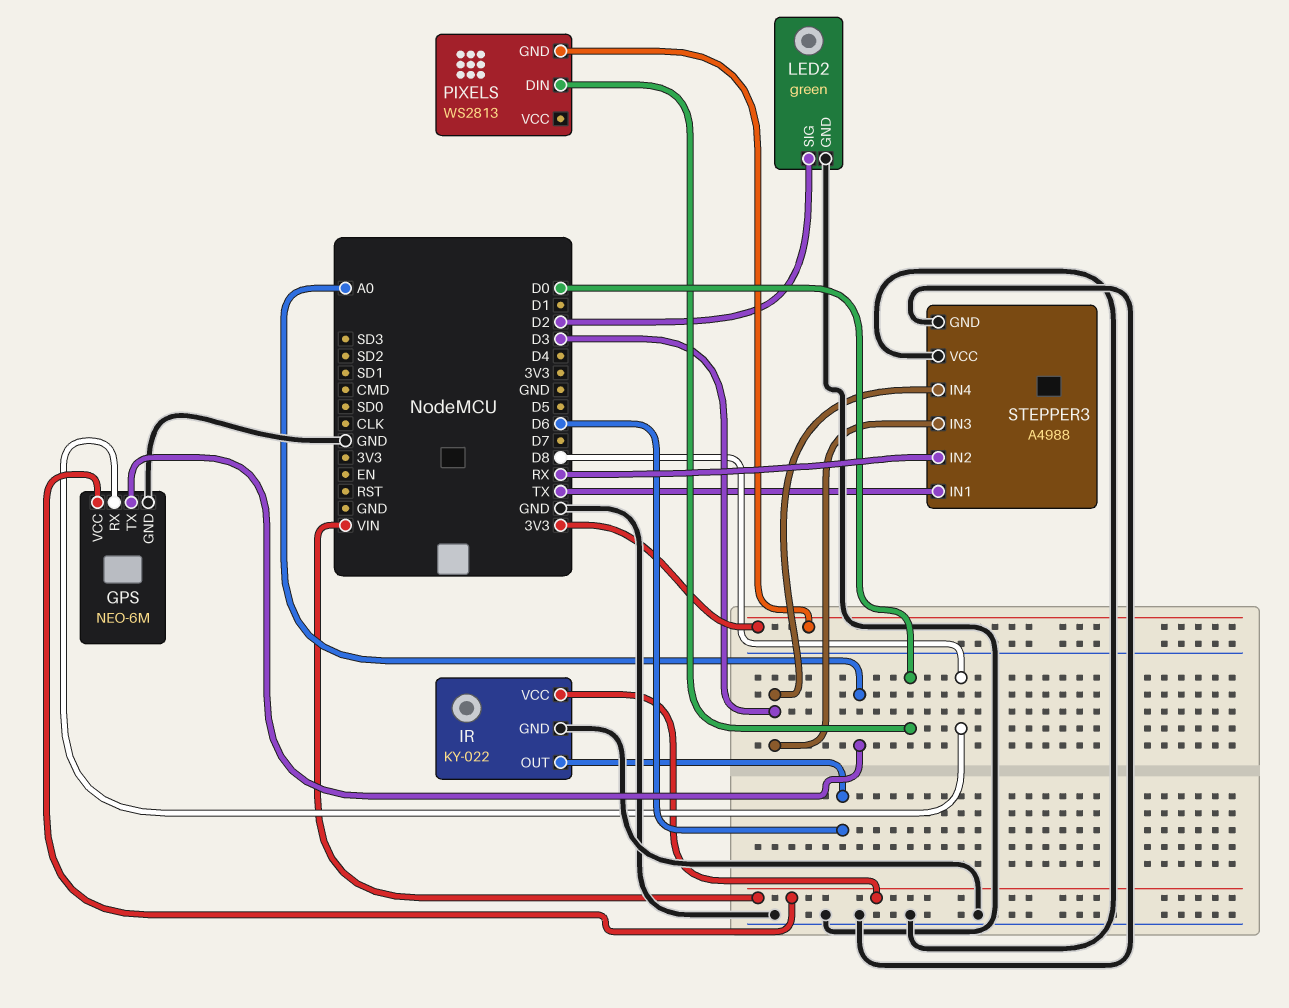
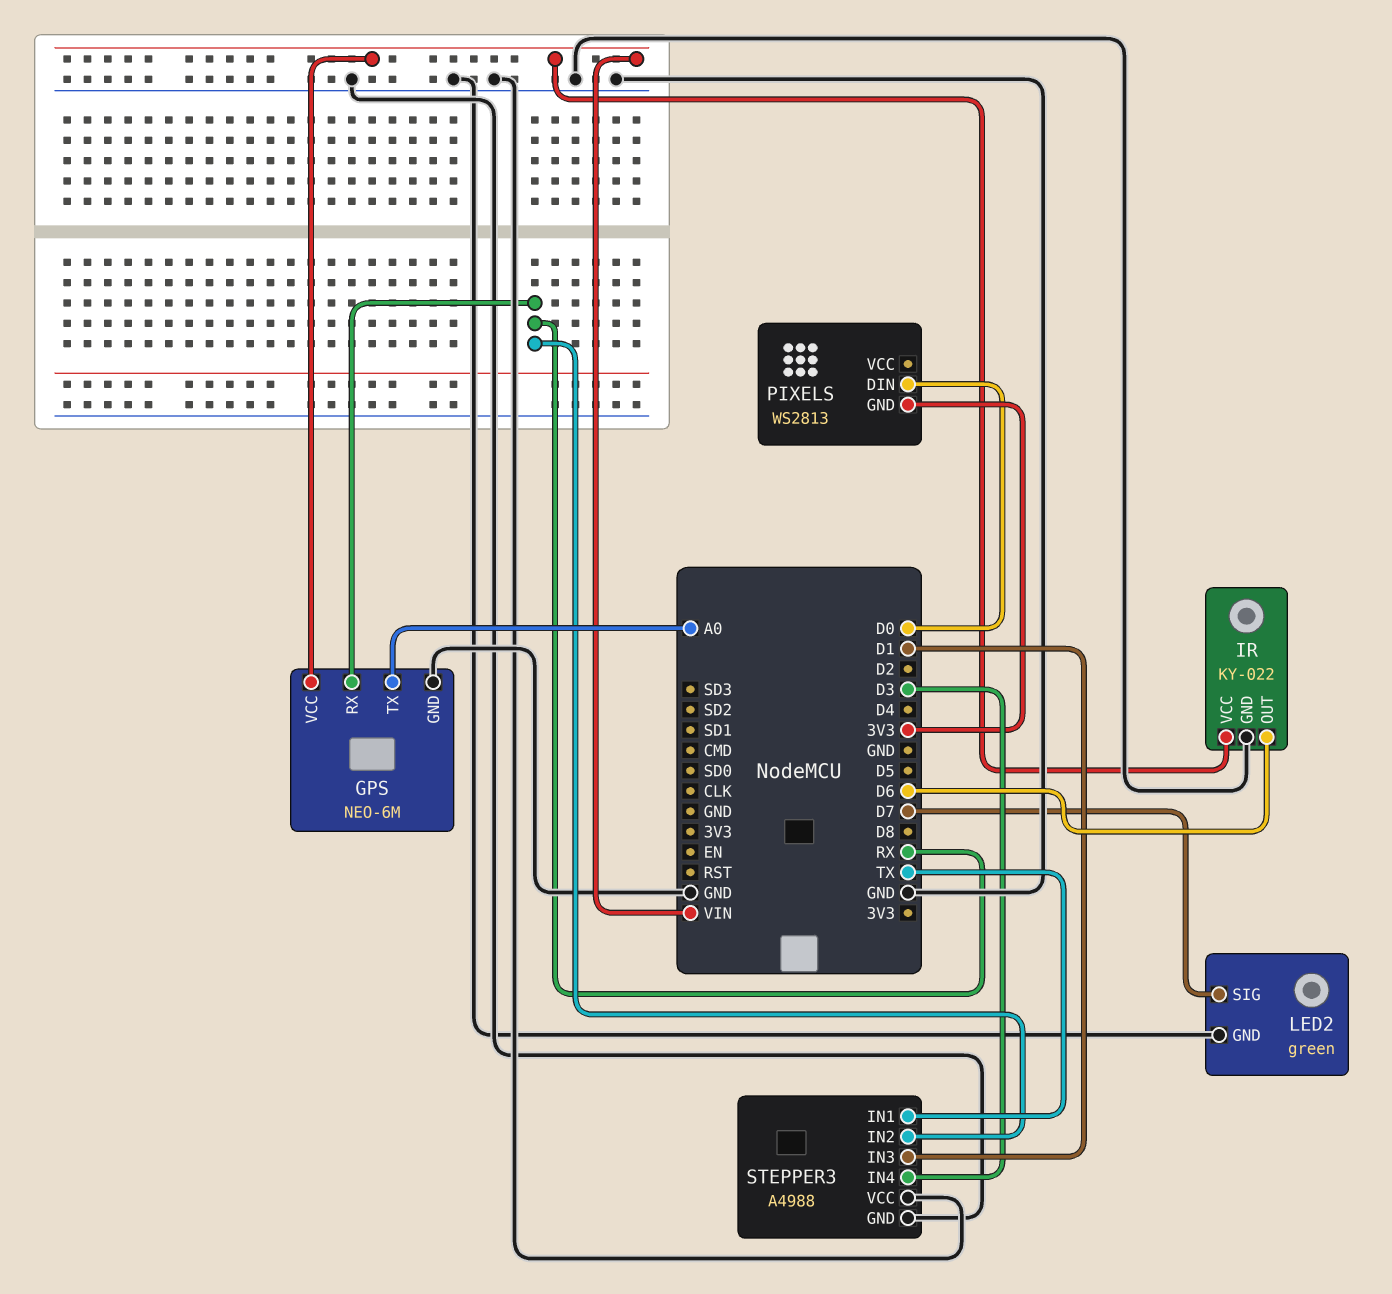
GPS pin RX: D8 -> RX
LED2 pin SIG: D2 -> D7
STEPPER3 pin IN3: D3 -> D1

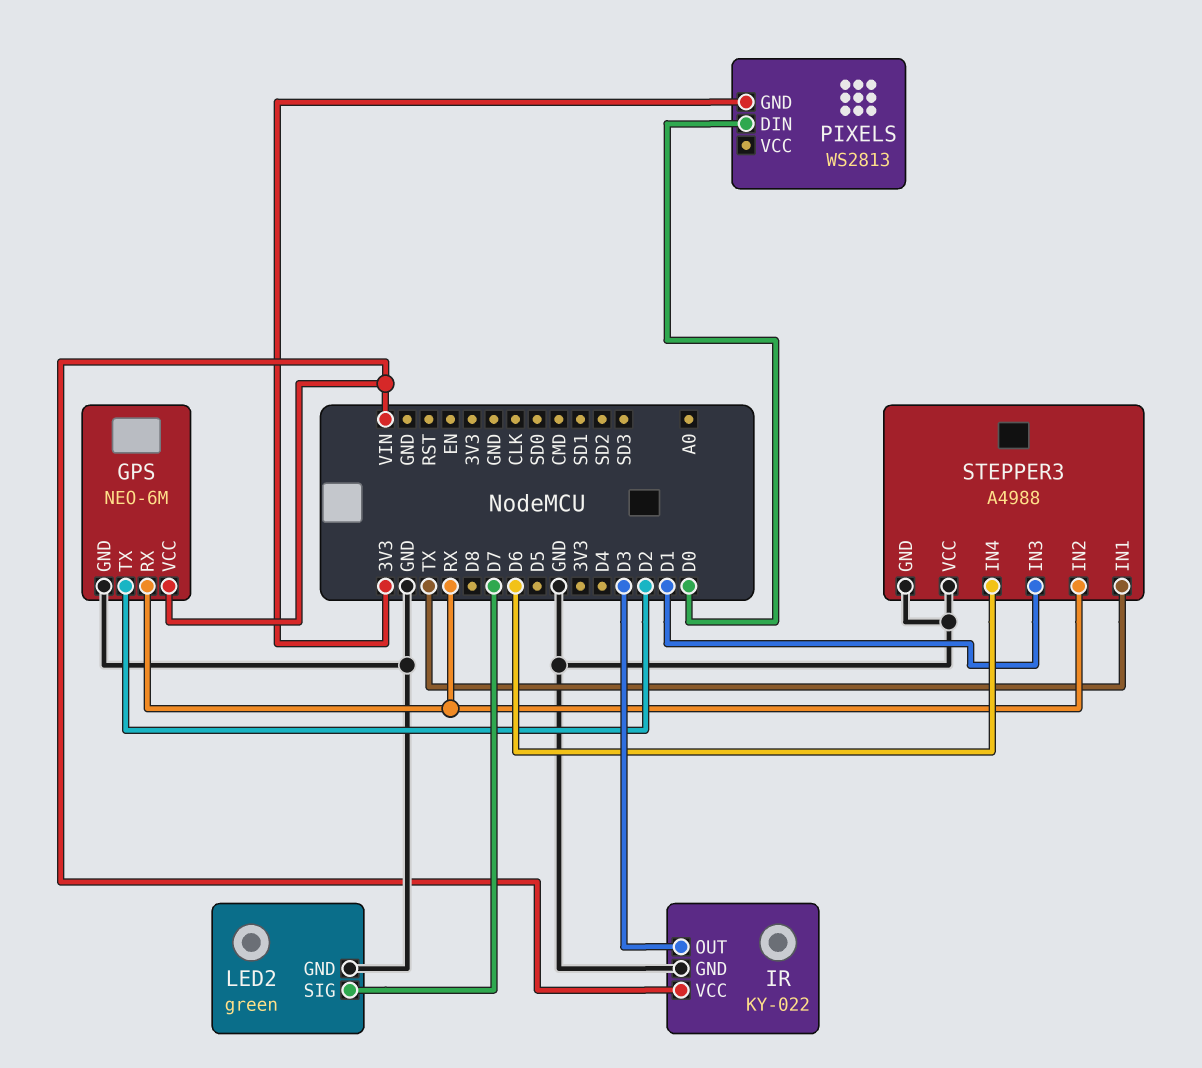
GPS pin TX: A0 -> D2
IR pin OUT: D6 -> D3
STEPPER3 pin IN4: D3 -> D6

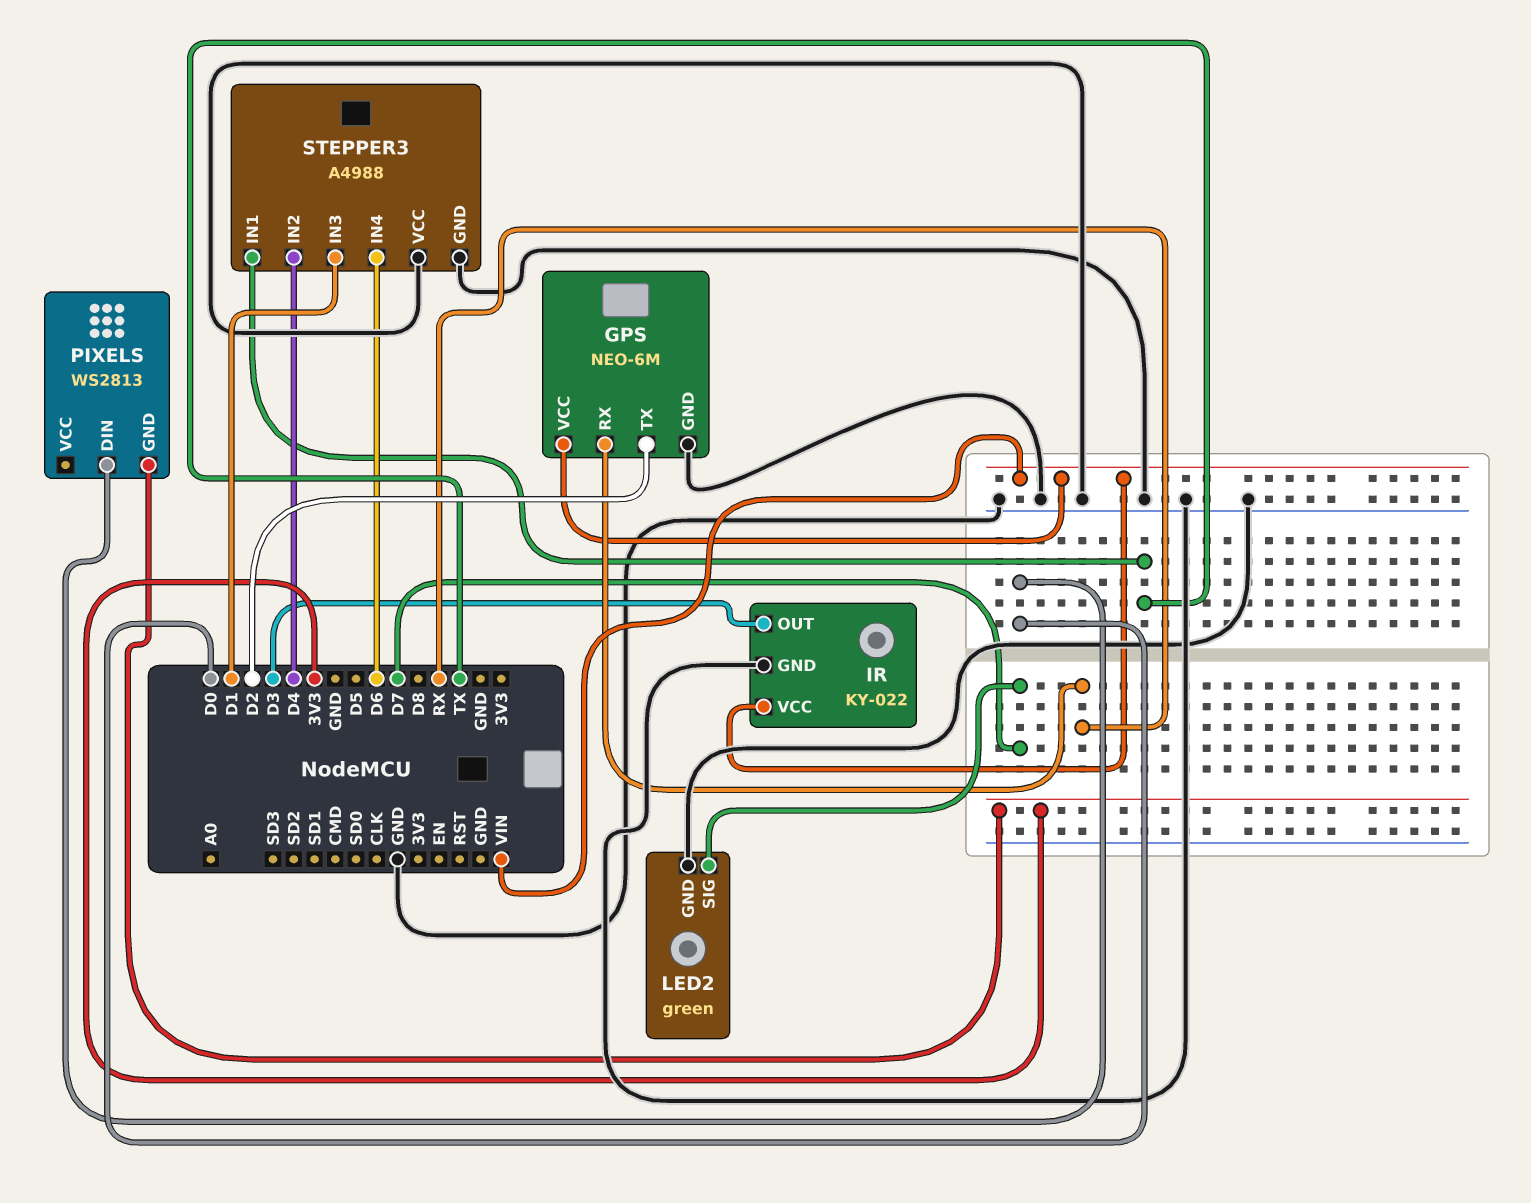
STEPPER3 pin IN2: RX -> D4

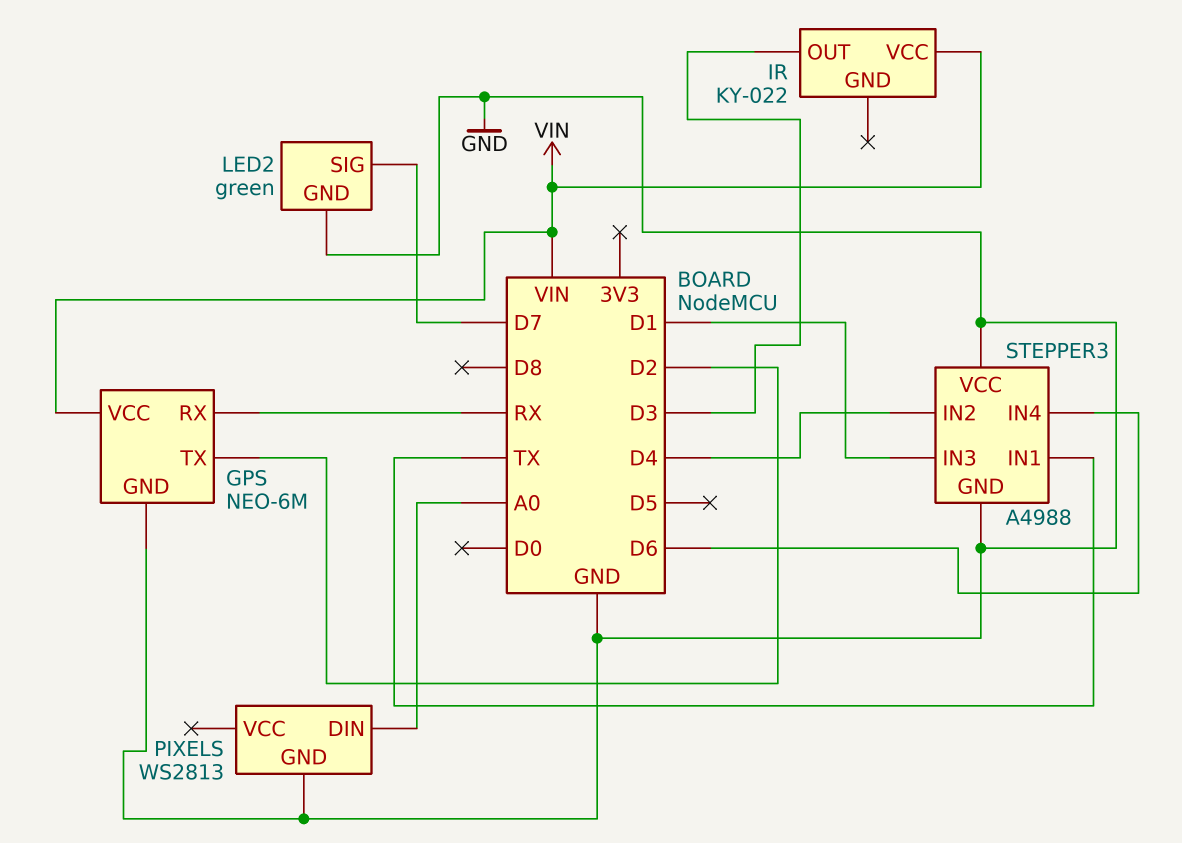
IR pin GND: GND -> none
PIXELS pin DIN: D0 -> A0
PIXELS pin GND: 3V3 -> GND

